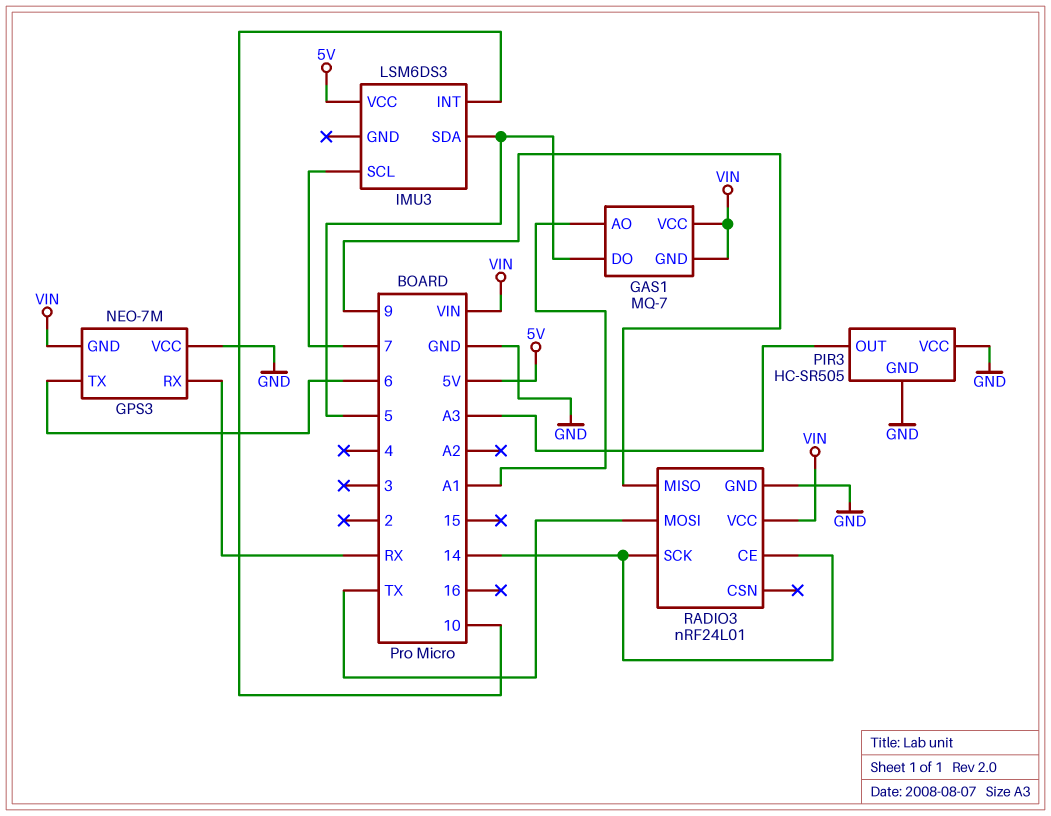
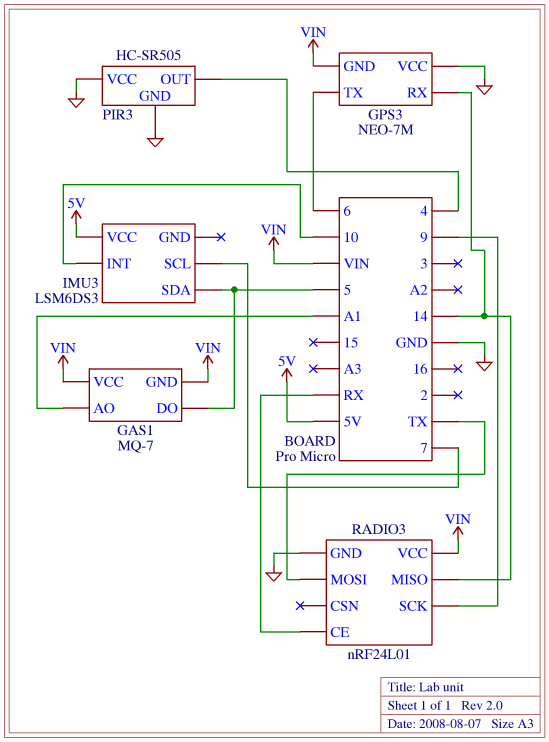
GPS3 pin RX: RX -> 14
PIR3 pin OUT: A3 -> 4
RADIO3 pin CE: 14 -> RX
RADIO3 pin MISO: 9 -> 14
RADIO3 pin SCK: 14 -> 9

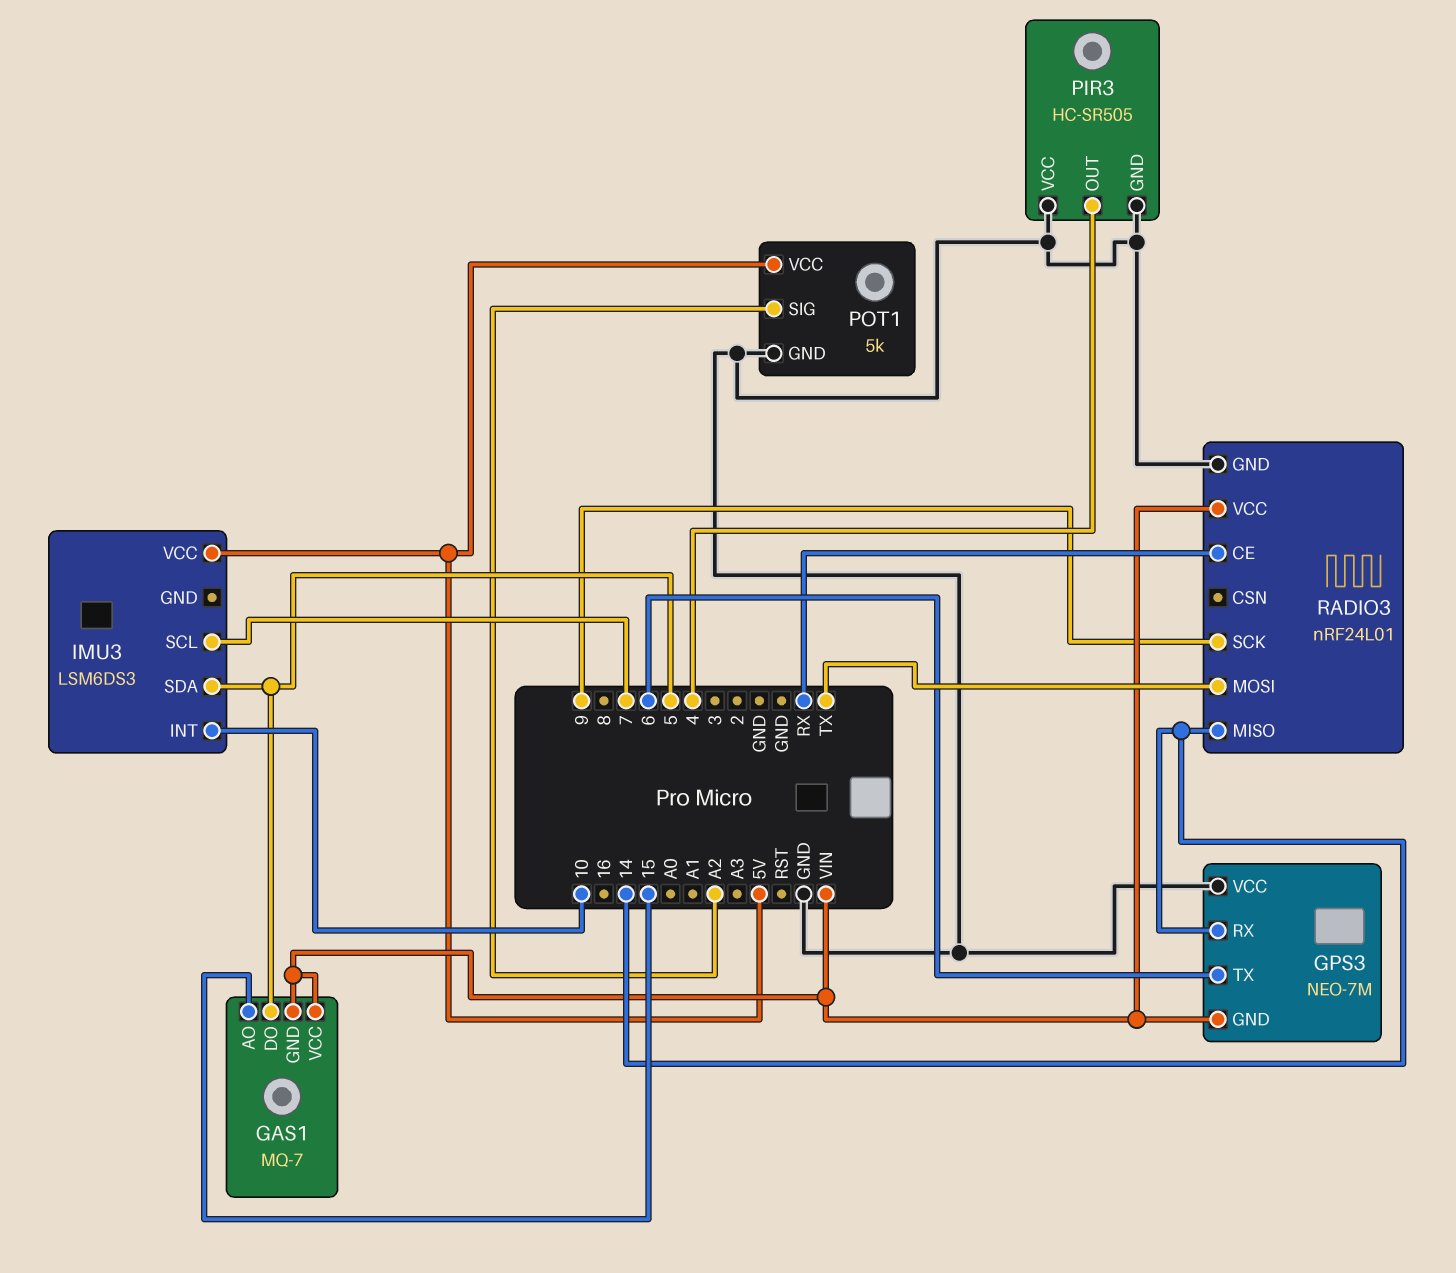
GAS1 pin AO: A1 -> 15
POT1: none -> 5k
POT1 pin GND: none -> GND
POT1 pin SIG: none -> A2
POT1 pin VCC: none -> 5V

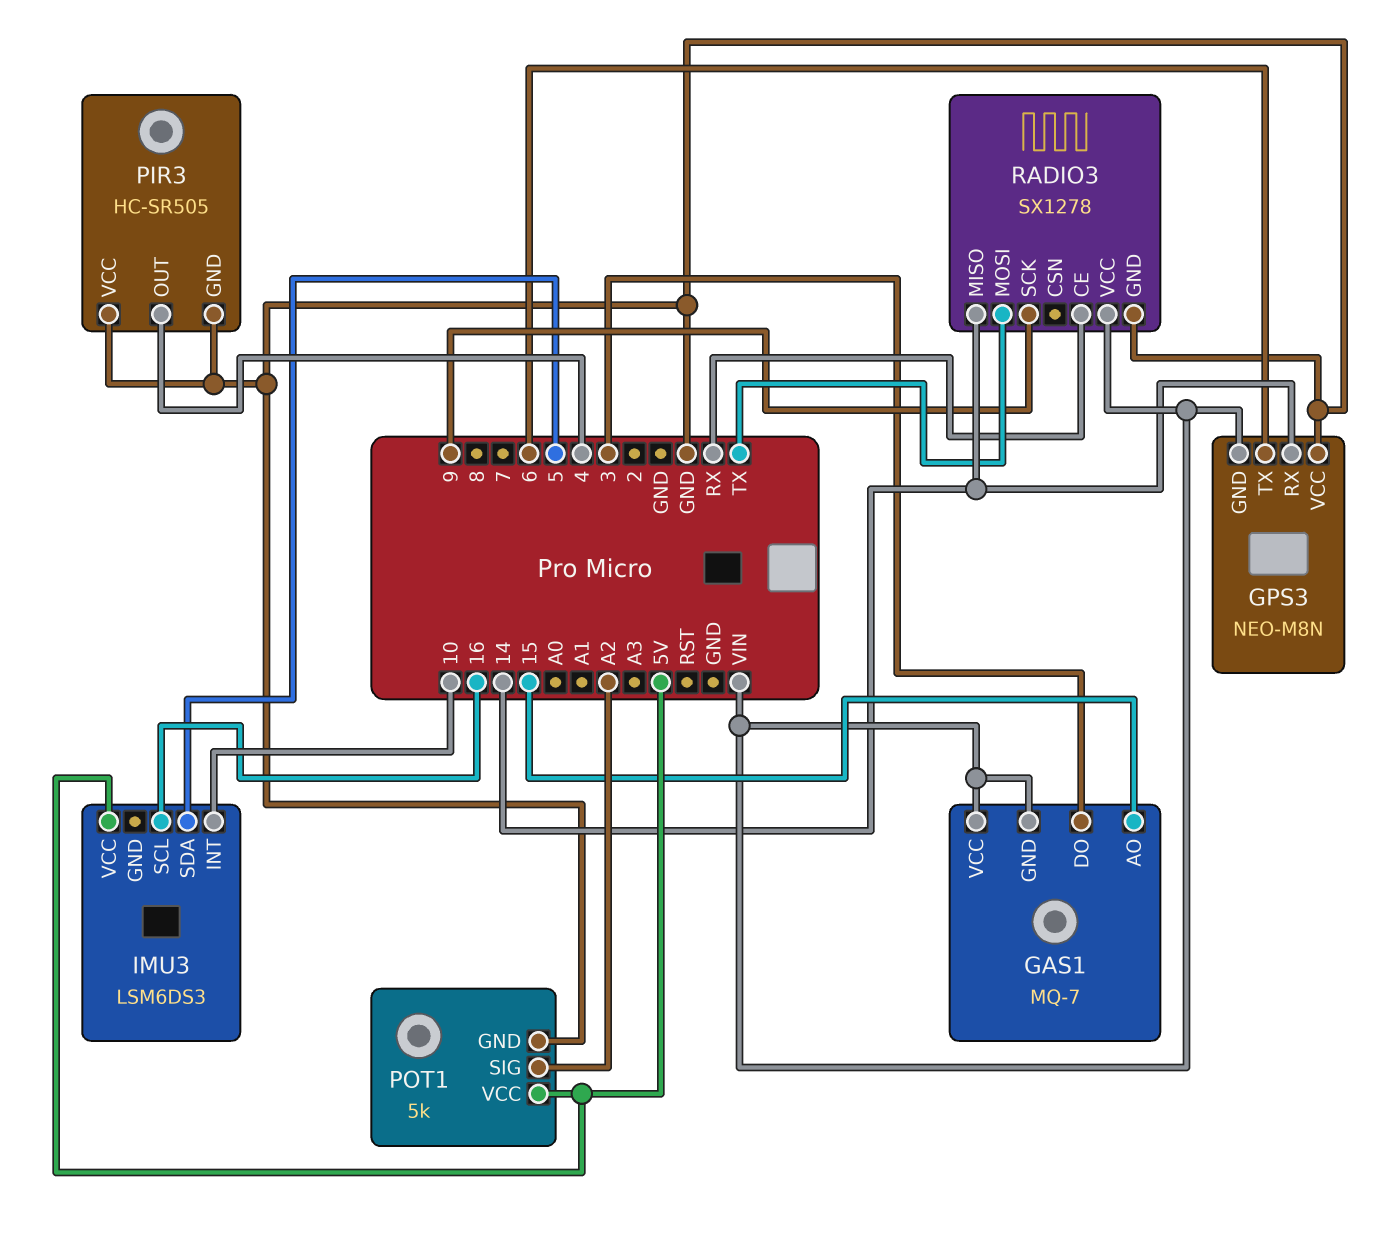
GAS1 pin DO: 5 -> 3
GPS3: NEO-7M -> NEO-M8N
IMU3 pin SCL: 7 -> 16
RADIO3: nRF24L01 -> SX1278

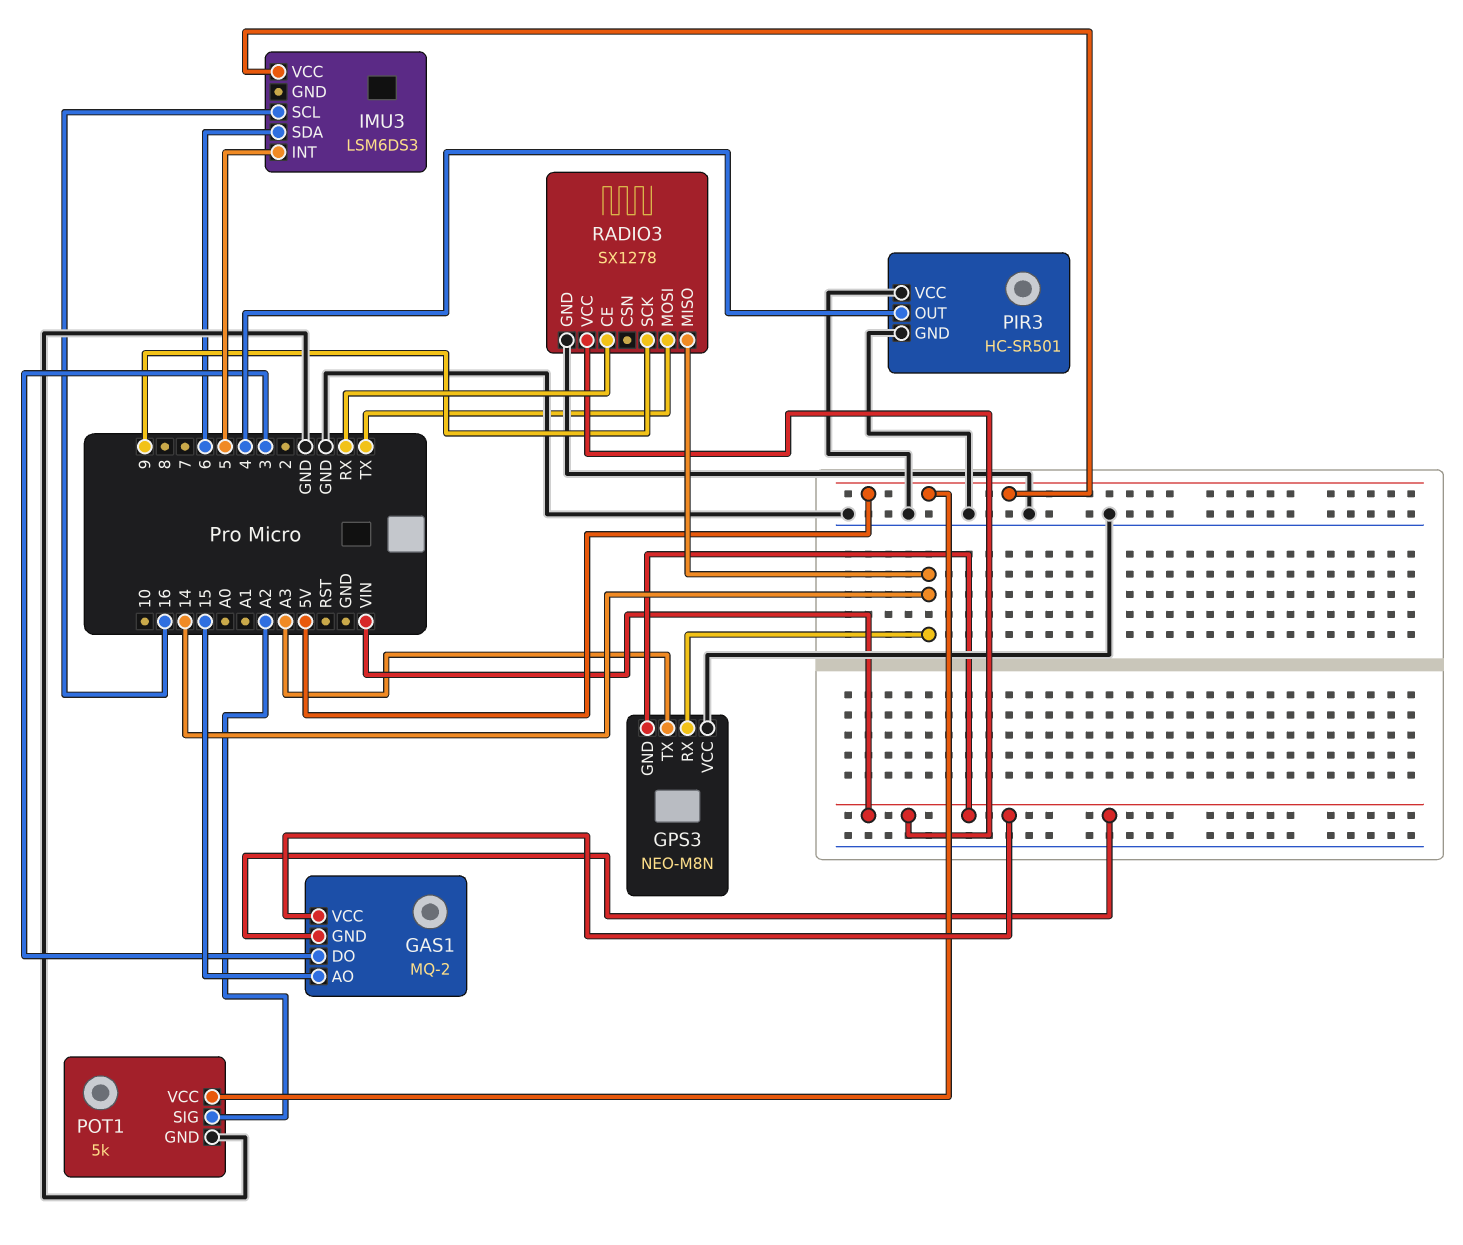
GAS1: MQ-7 -> MQ-2
GPS3 pin TX: 6 -> A3
IMU3 pin INT: 10 -> 5
IMU3 pin SDA: 5 -> 6
PIR3: HC-SR505 -> HC-SR501

